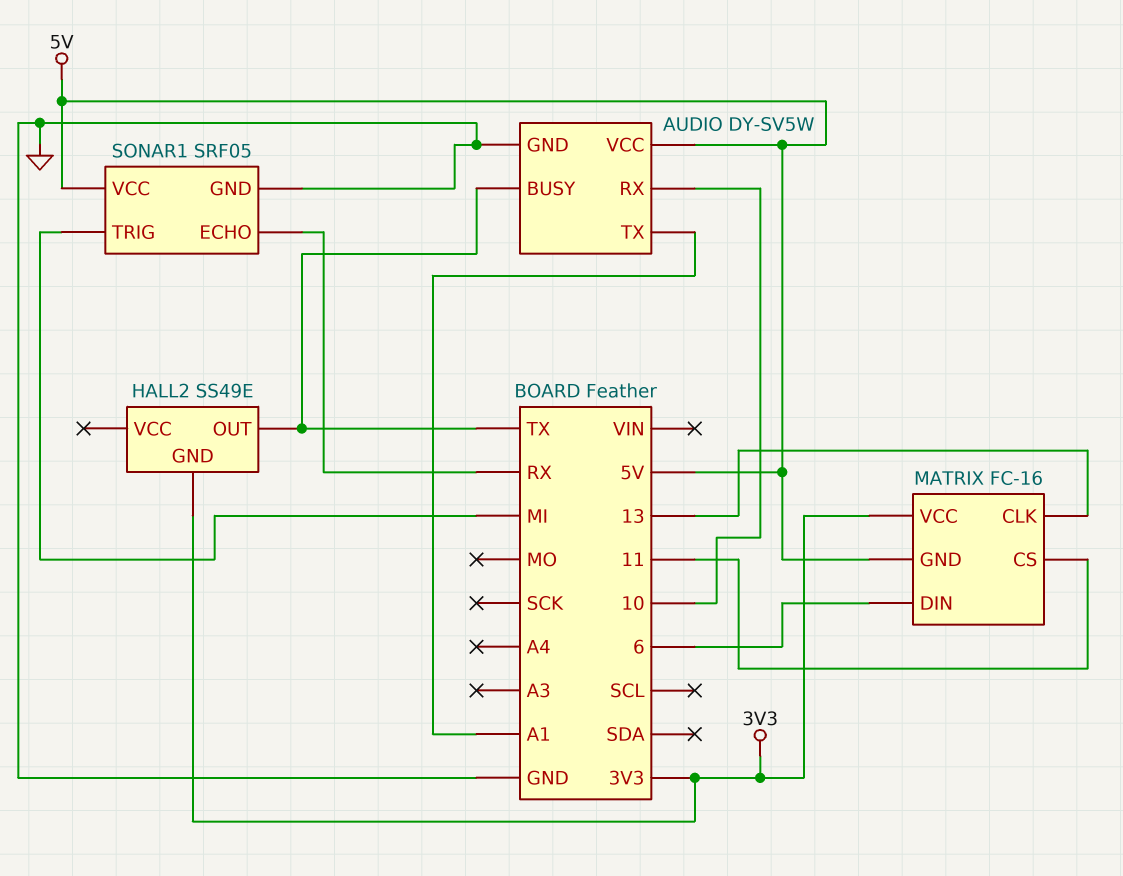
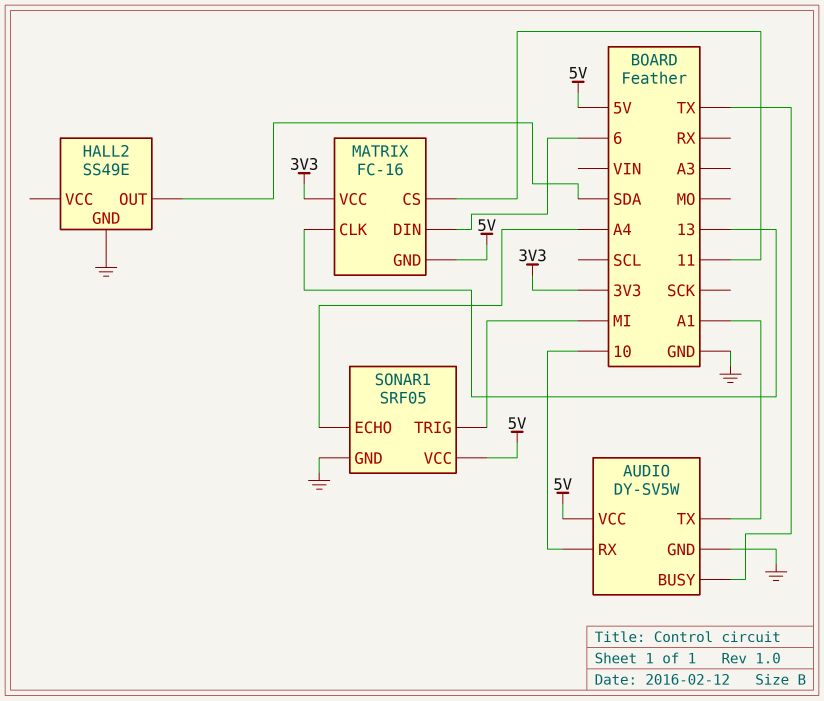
HALL2 pin GND: 3V3 -> GND
HALL2 pin OUT: TX -> SDA
SONAR1 pin ECHO: RX -> A4

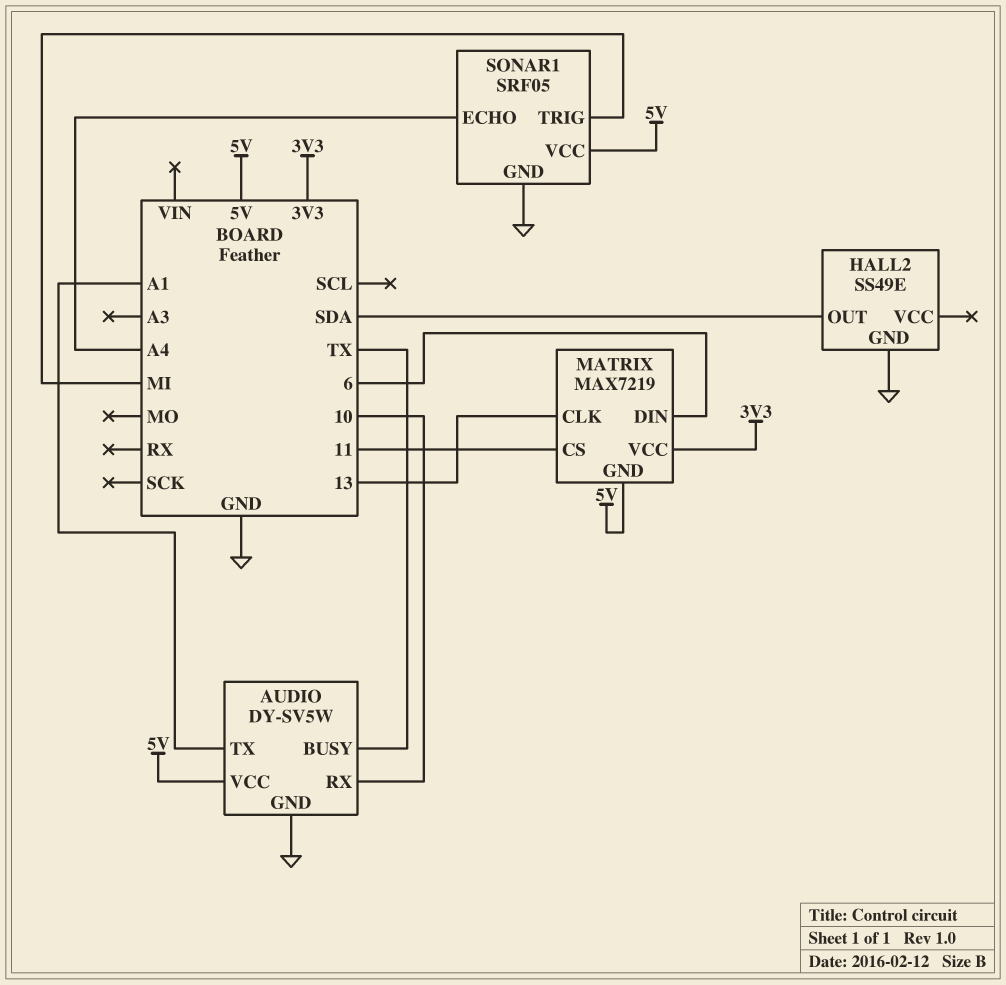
MATRIX: FC-16 -> MAX7219

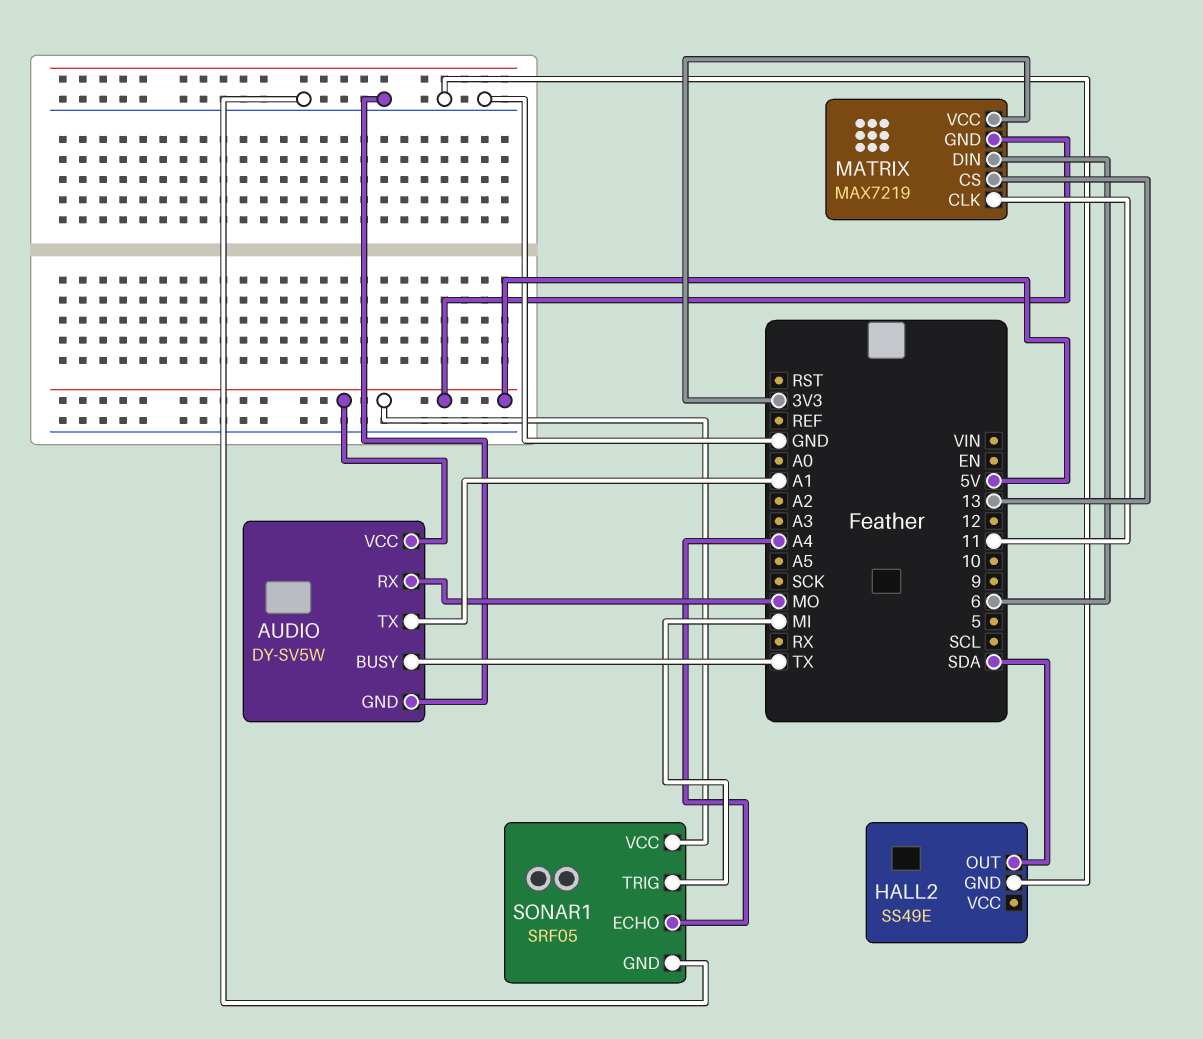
AUDIO pin RX: 10 -> MO
MATRIX pin CLK: 13 -> 11
MATRIX pin CS: 11 -> 13

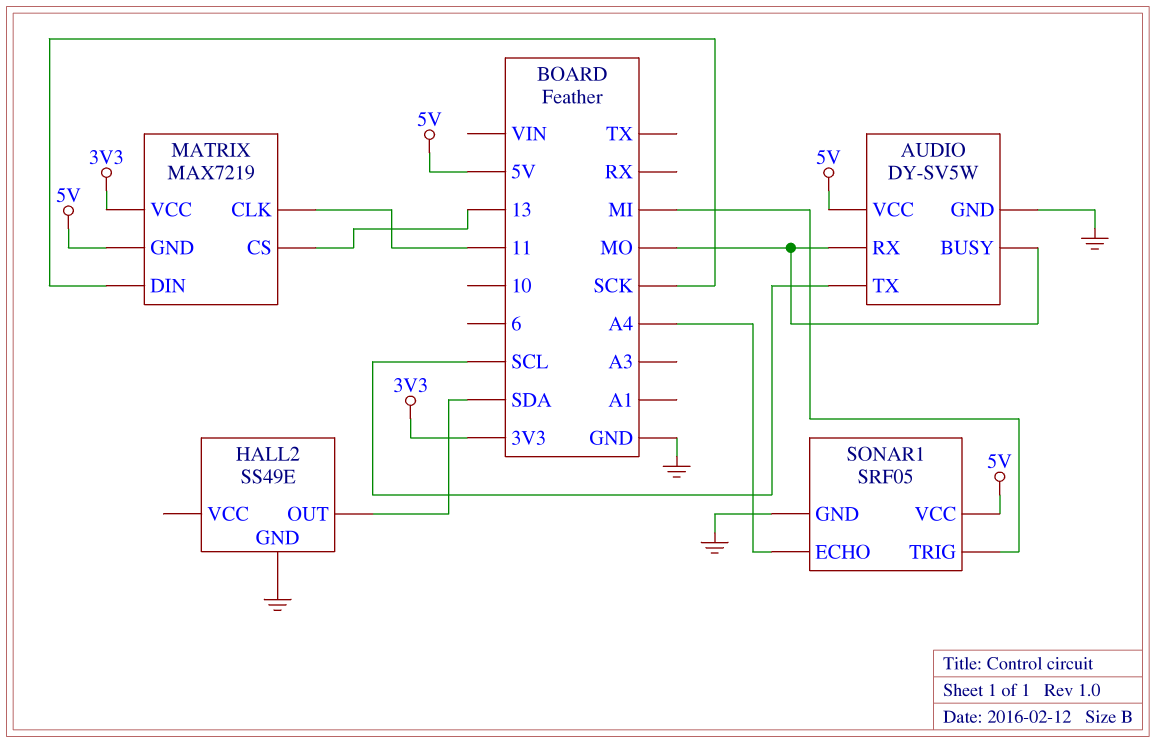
AUDIO pin BUSY: TX -> MO
AUDIO pin TX: A1 -> SCL
MATRIX pin DIN: 6 -> SCK

